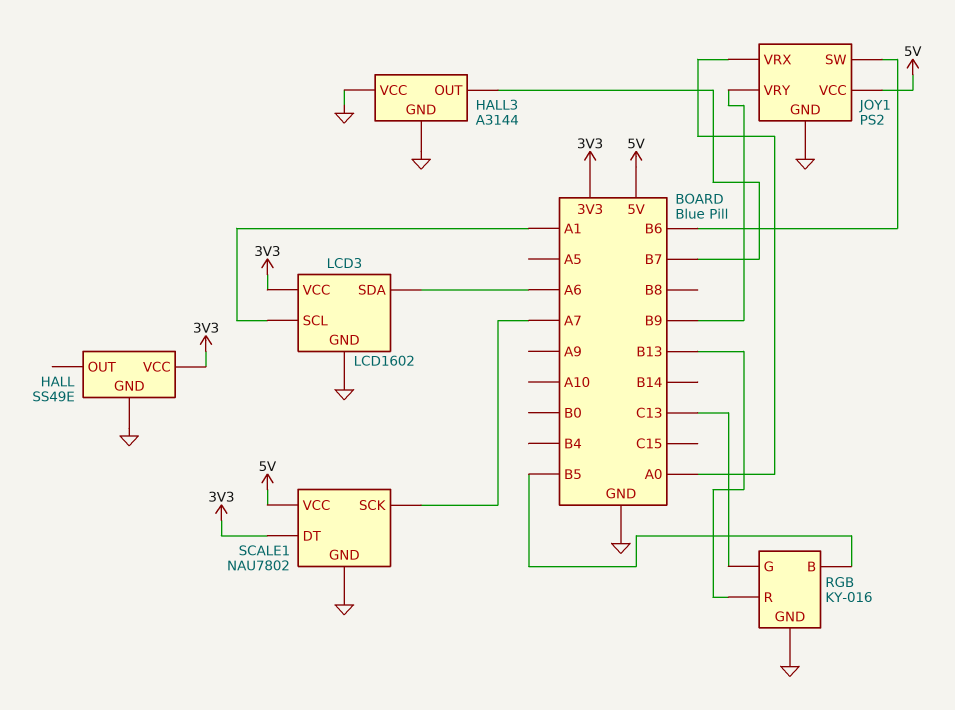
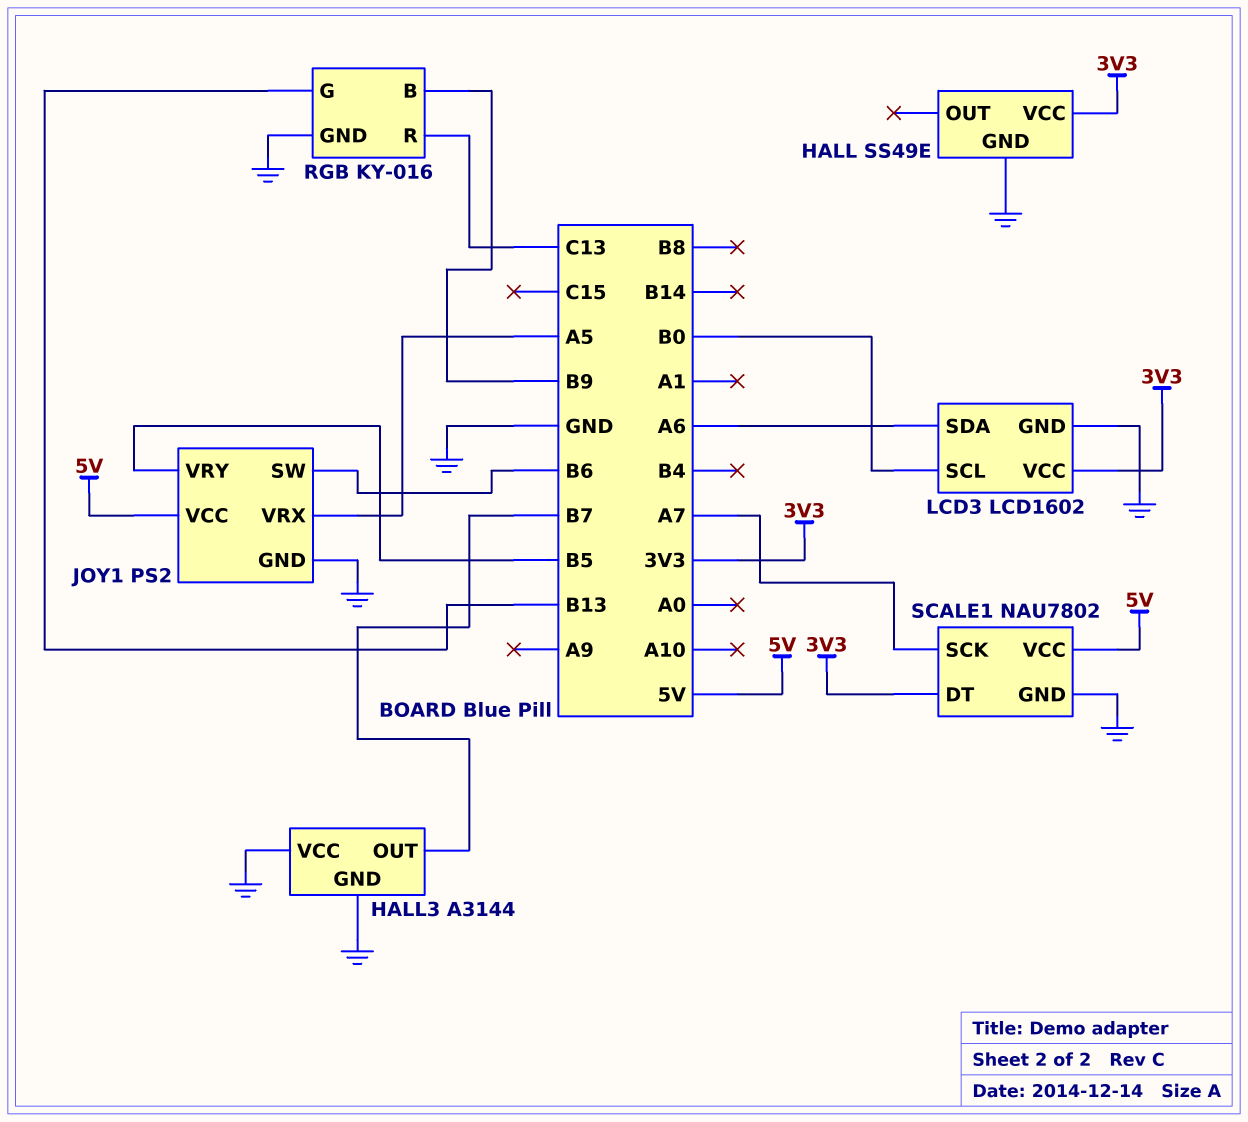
JOY1 pin VRX: A0 -> A5
JOY1 pin VRY: B9 -> B5
LCD3 pin SCL: A1 -> B0
RGB pin B: B5 -> B9
RGB pin G: C13 -> B13
RGB pin R: B13 -> C13

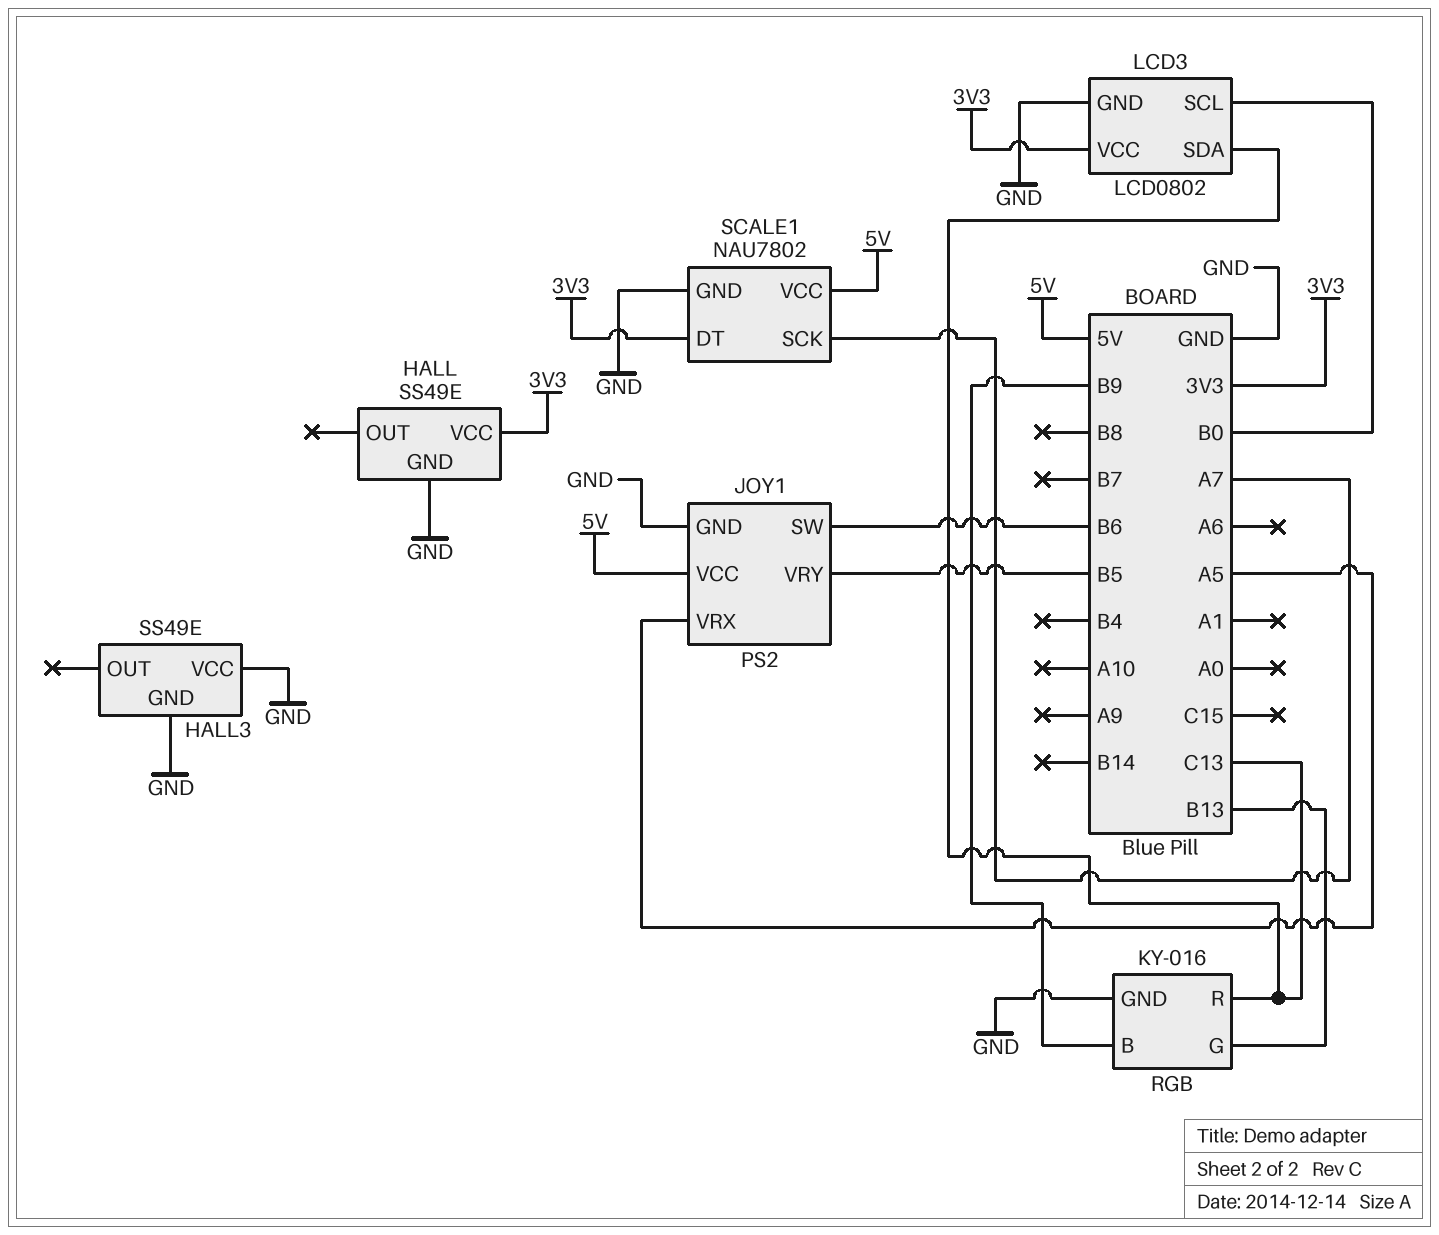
HALL3: A3144 -> SS49E
HALL3 pin OUT: B7 -> none
LCD3: LCD1602 -> LCD0802
LCD3 pin SDA: A6 -> C13

